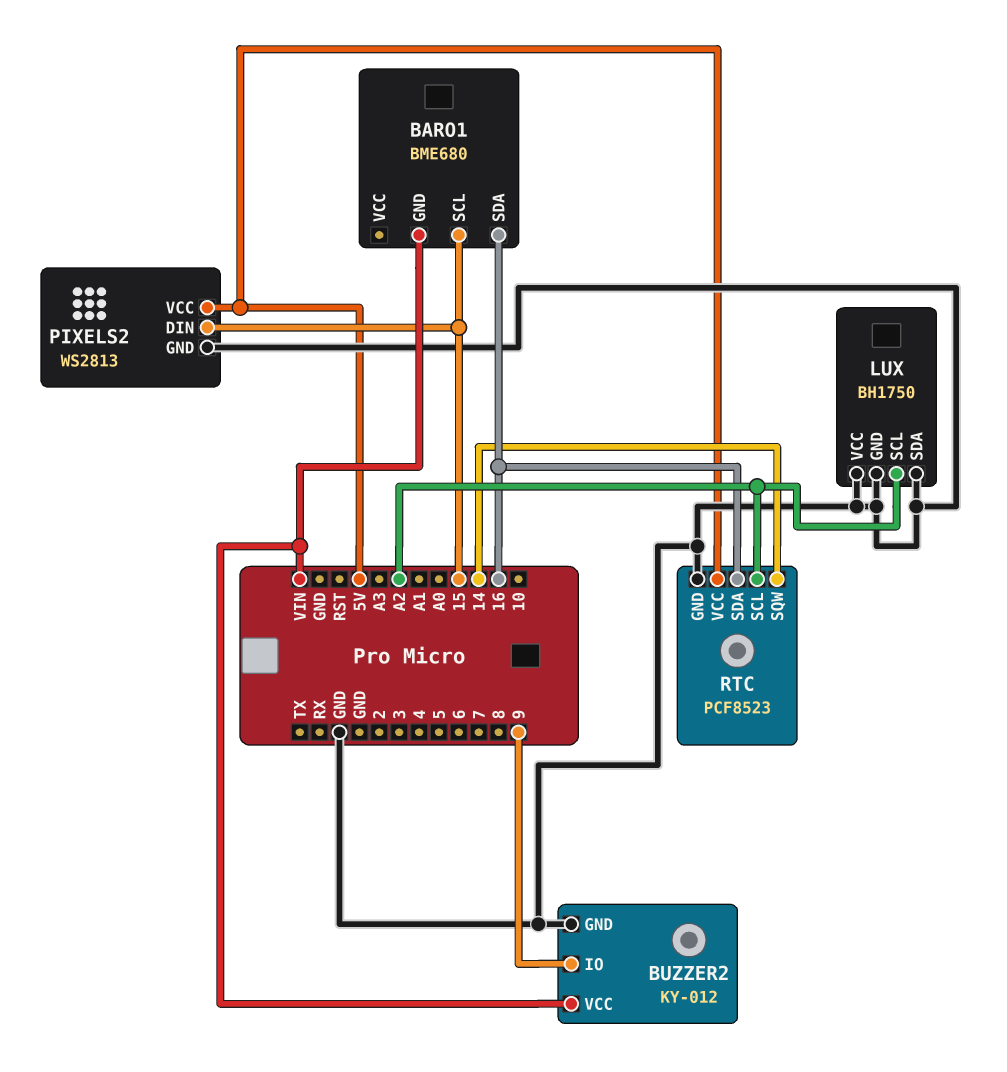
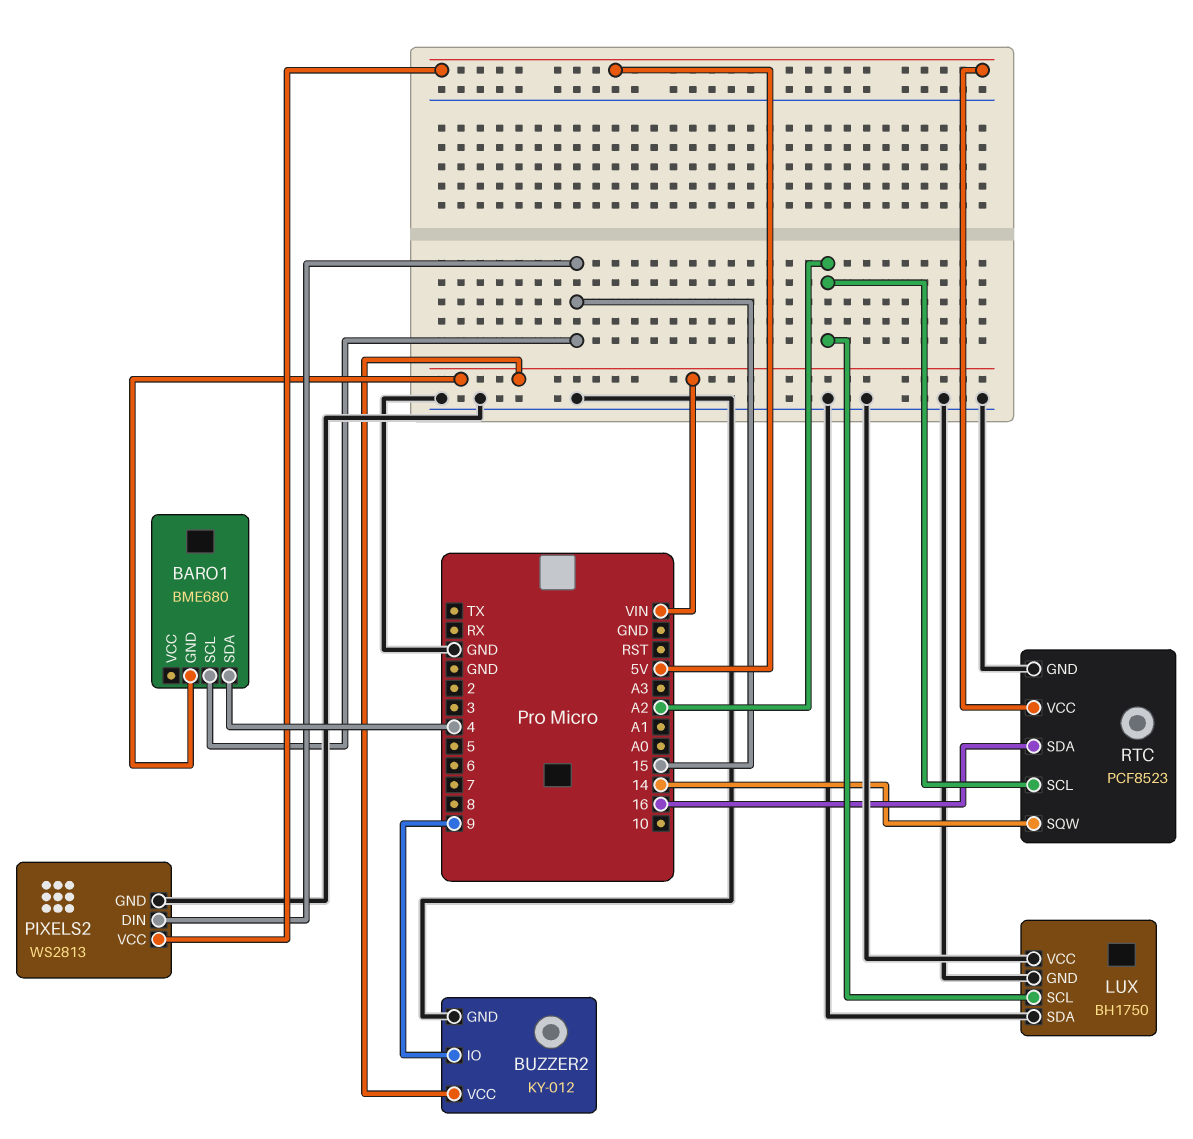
BARO1 pin SDA: 16 -> 4

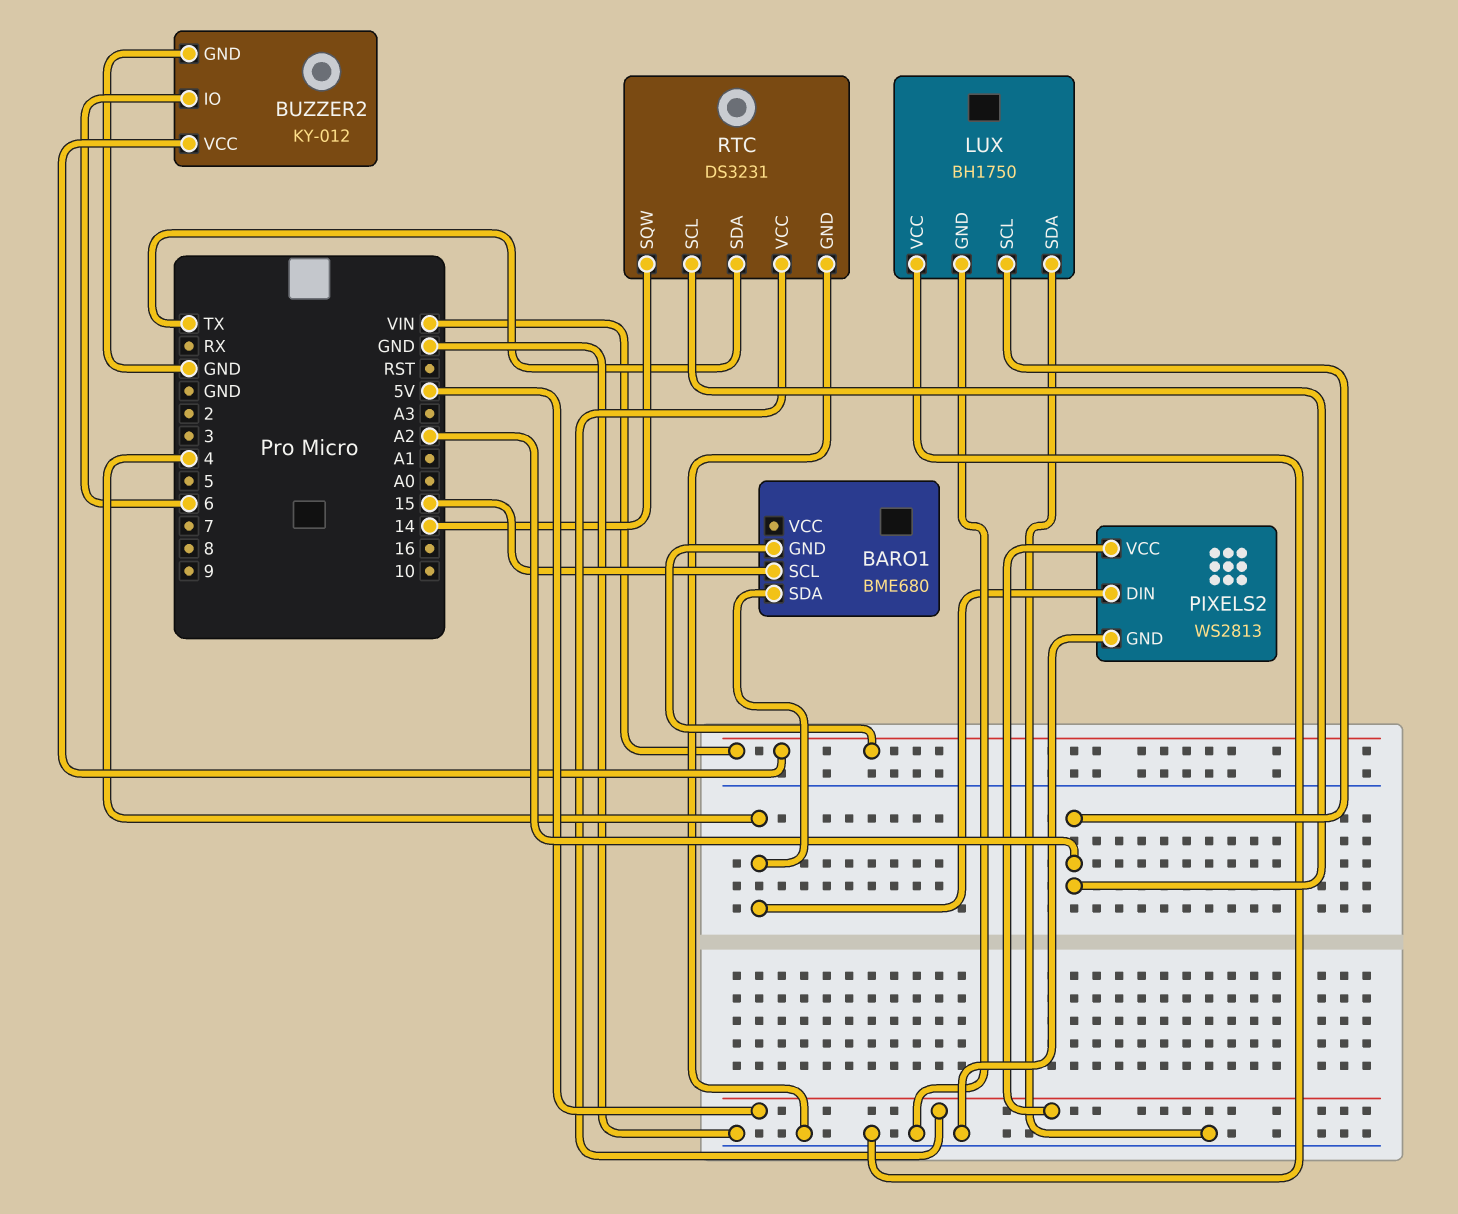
BUZZER2 pin IO: 9 -> 6
PIXELS2 pin DIN: 15 -> 4
RTC: PCF8523 -> DS3231
RTC pin SDA: 16 -> TX

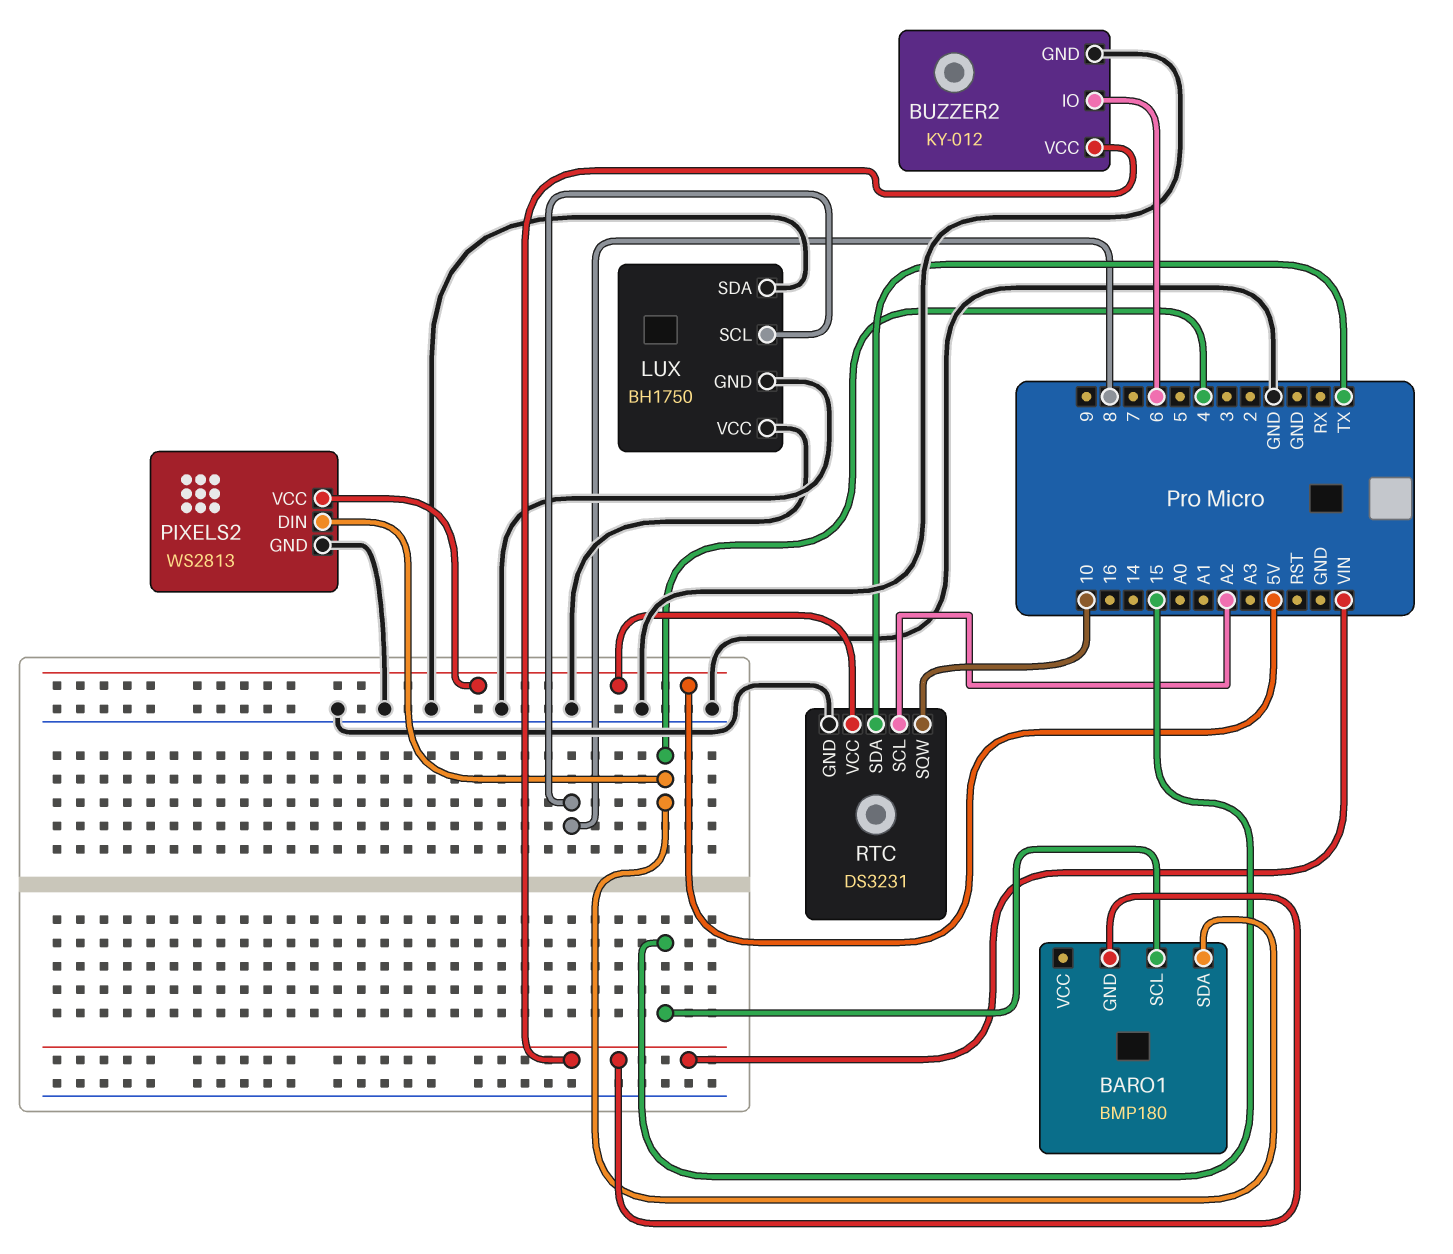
BARO1: BME680 -> BMP180
LUX pin SCL: A2 -> 8
RTC pin SQW: 14 -> 10

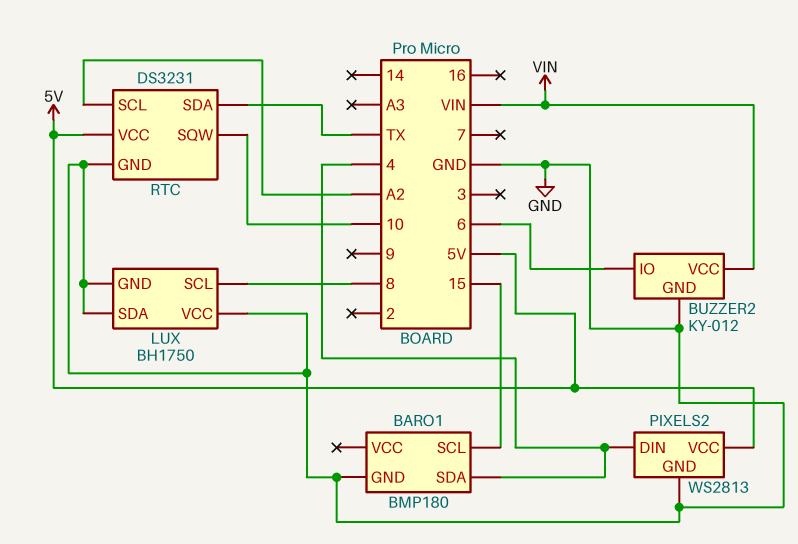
BARO1 pin GND: VIN -> GND

